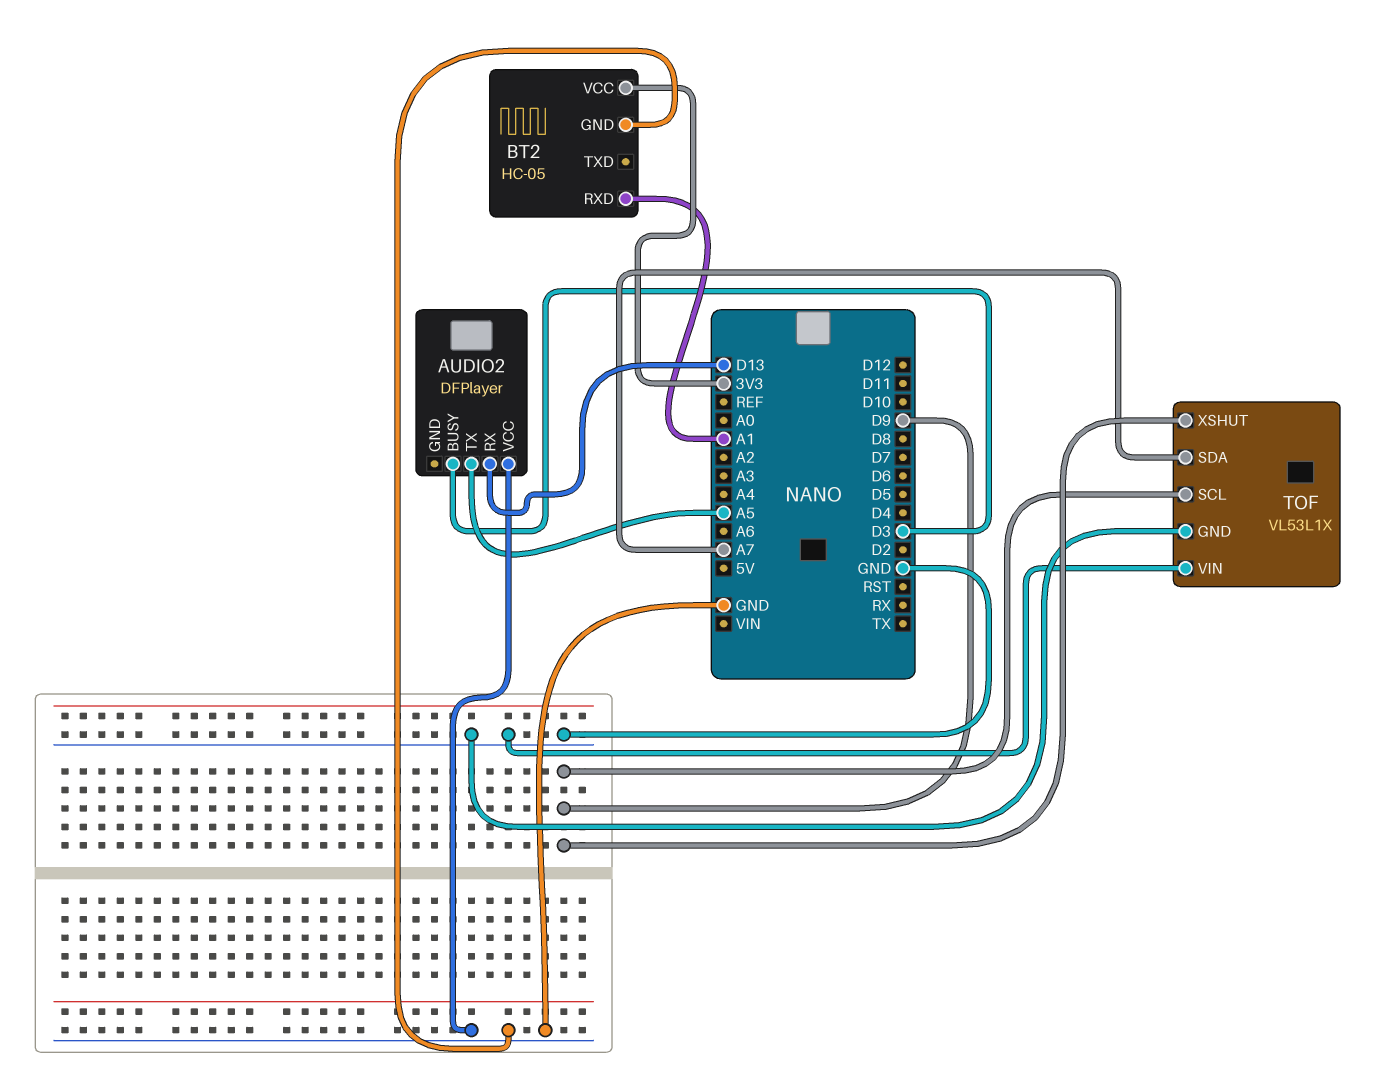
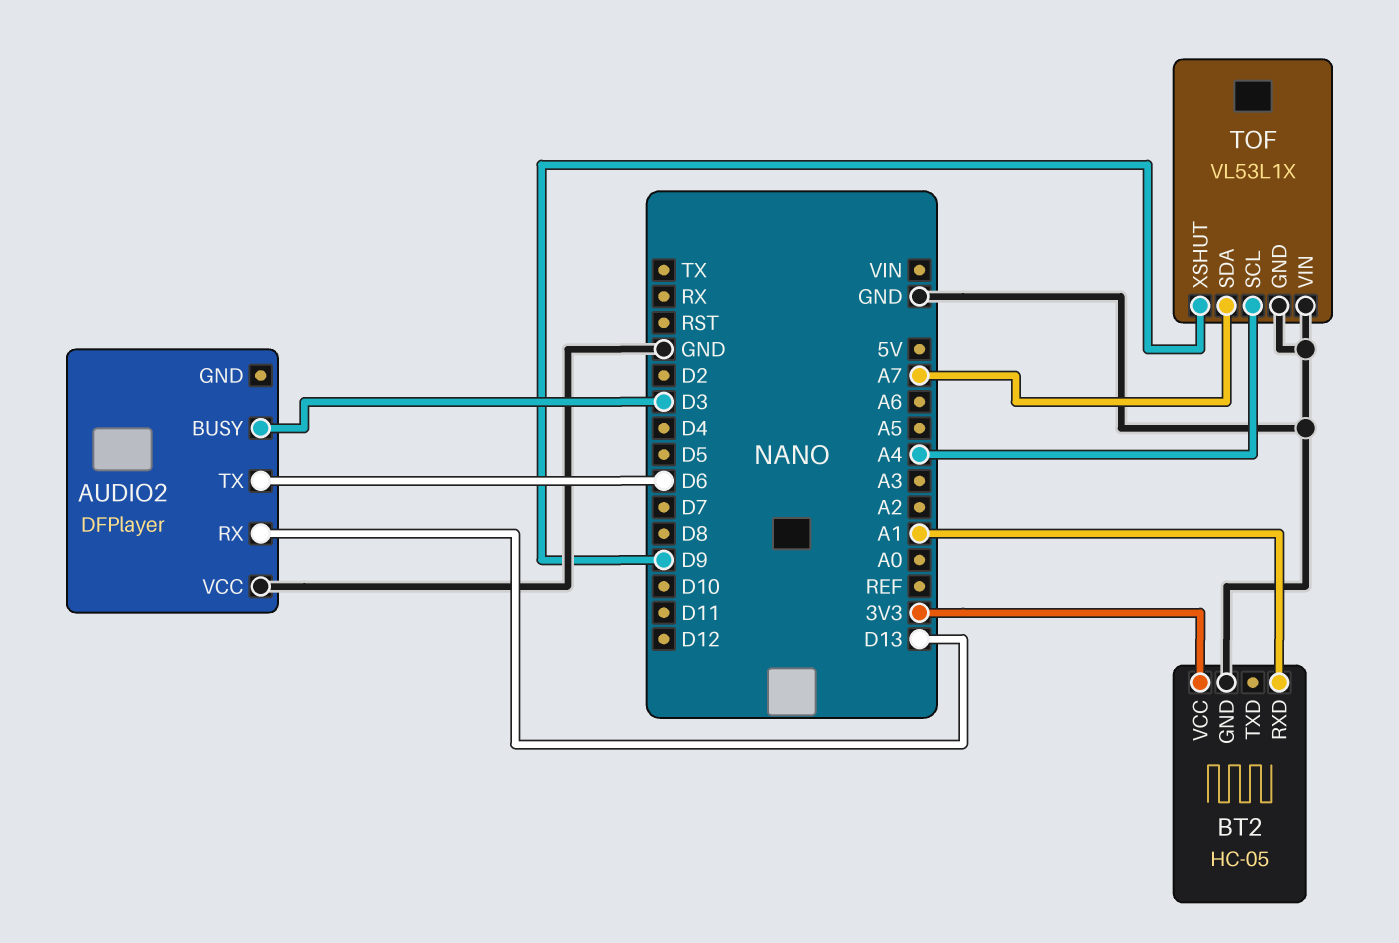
AUDIO2 pin TX: A5 -> D6
TOF pin SCL: D9 -> A4

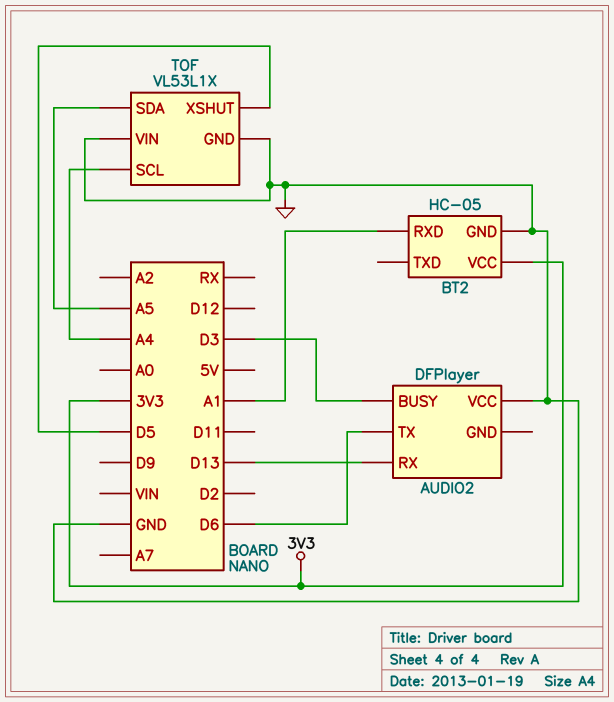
TOF pin SDA: A7 -> A5
TOF pin XSHUT: D9 -> D5

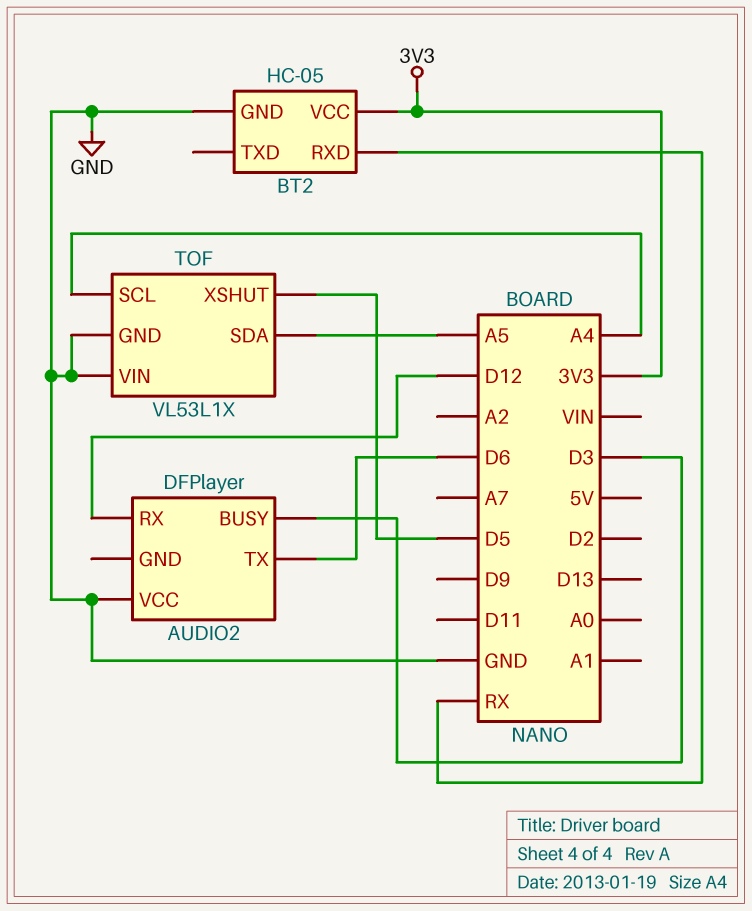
AUDIO2 pin RX: D13 -> D12
BT2 pin RXD: A1 -> RX

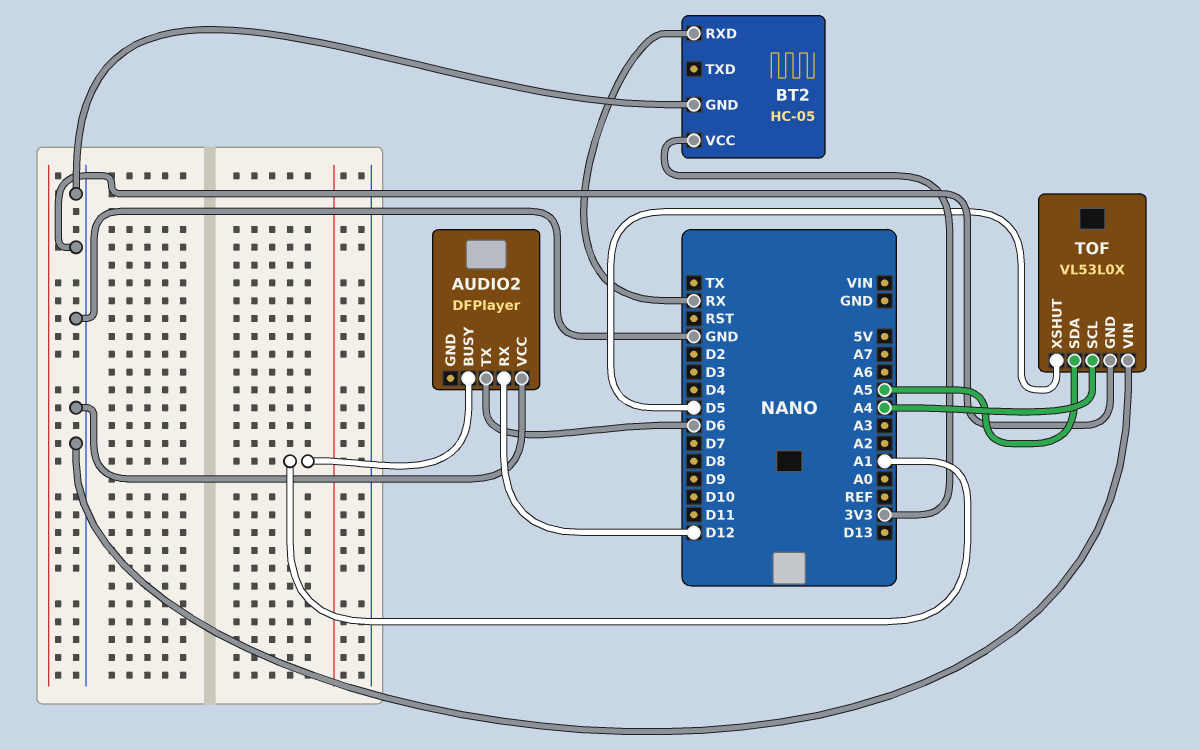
AUDIO2 pin BUSY: D3 -> A1
TOF: VL53L1X -> VL53L0X

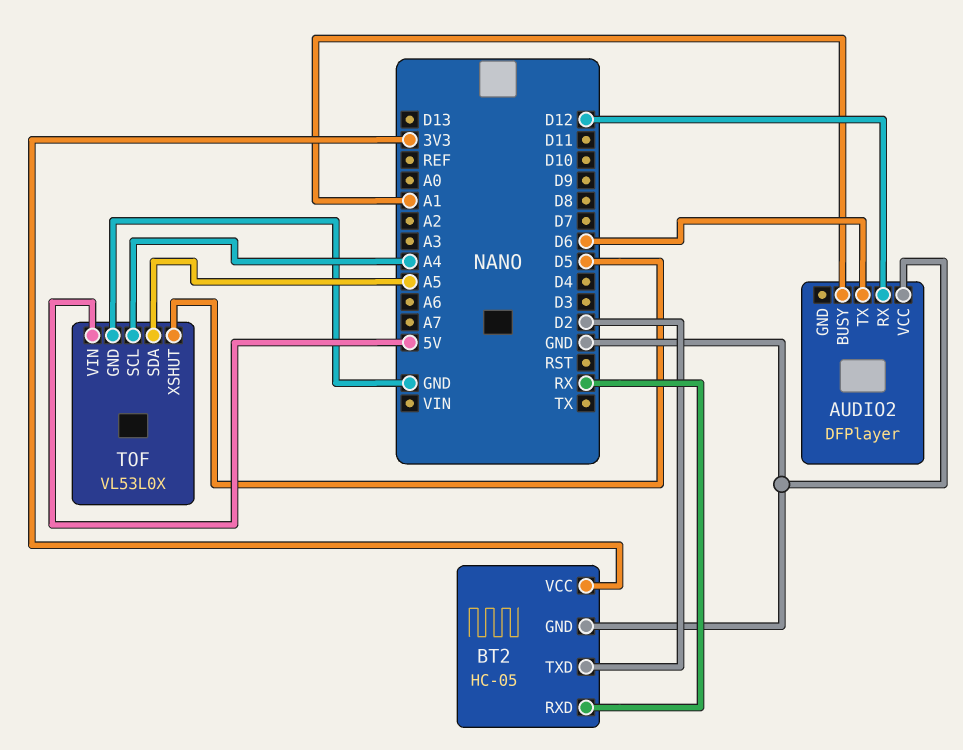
BT2 pin TXD: none -> D2
TOF pin VIN: GND -> 5V

